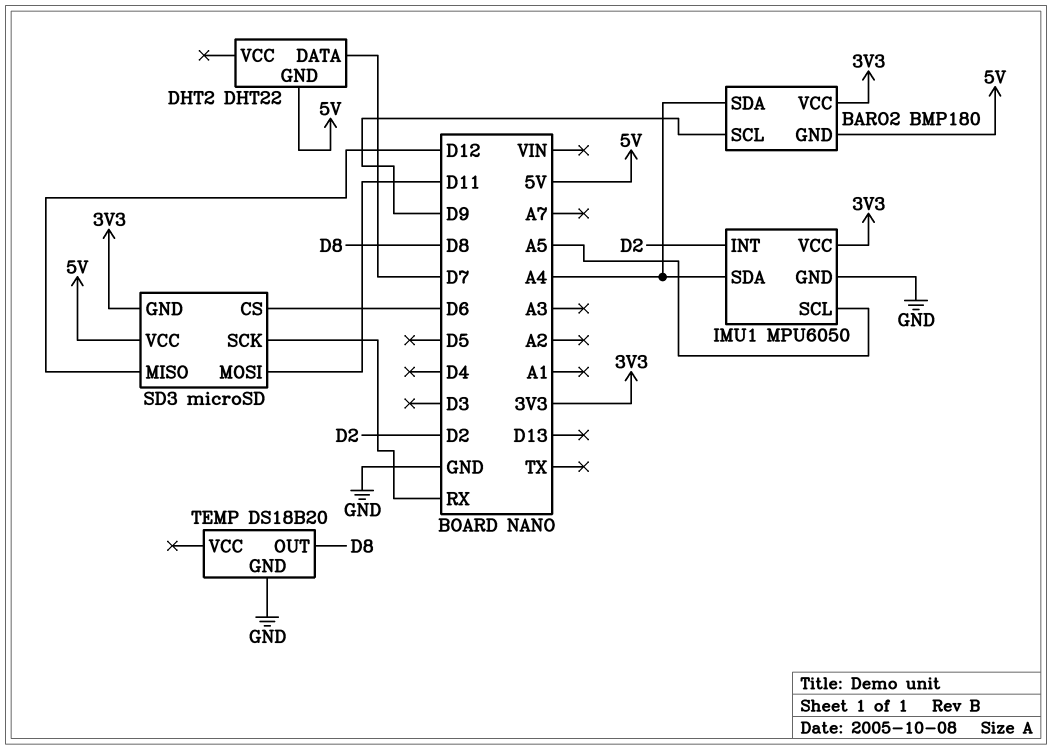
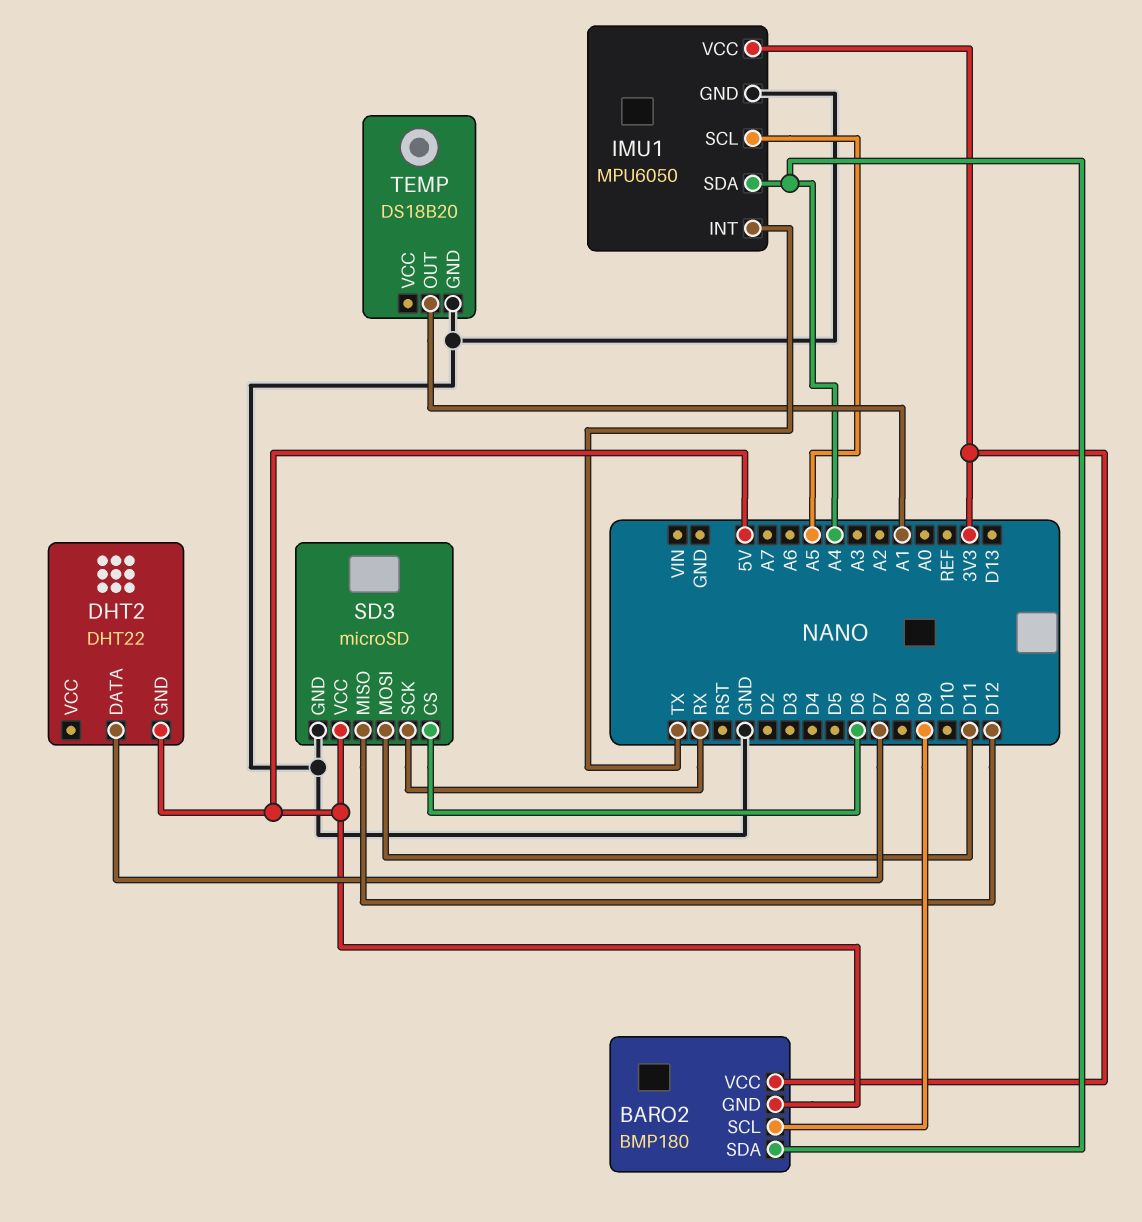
IMU1 pin INT: D2 -> TX
SD3 pin GND: 3V3 -> GND
TEMP pin OUT: D8 -> A1

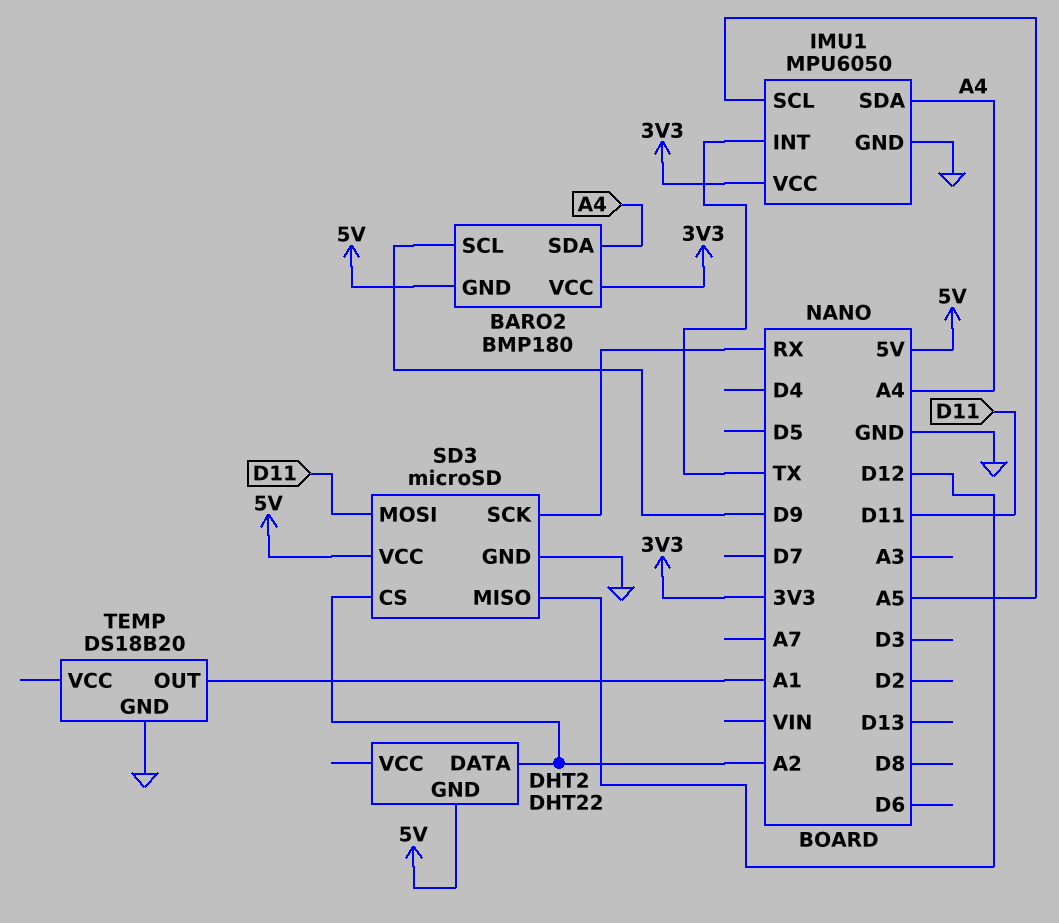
DHT2 pin DATA: D7 -> A2
SD3 pin CS: D6 -> A2

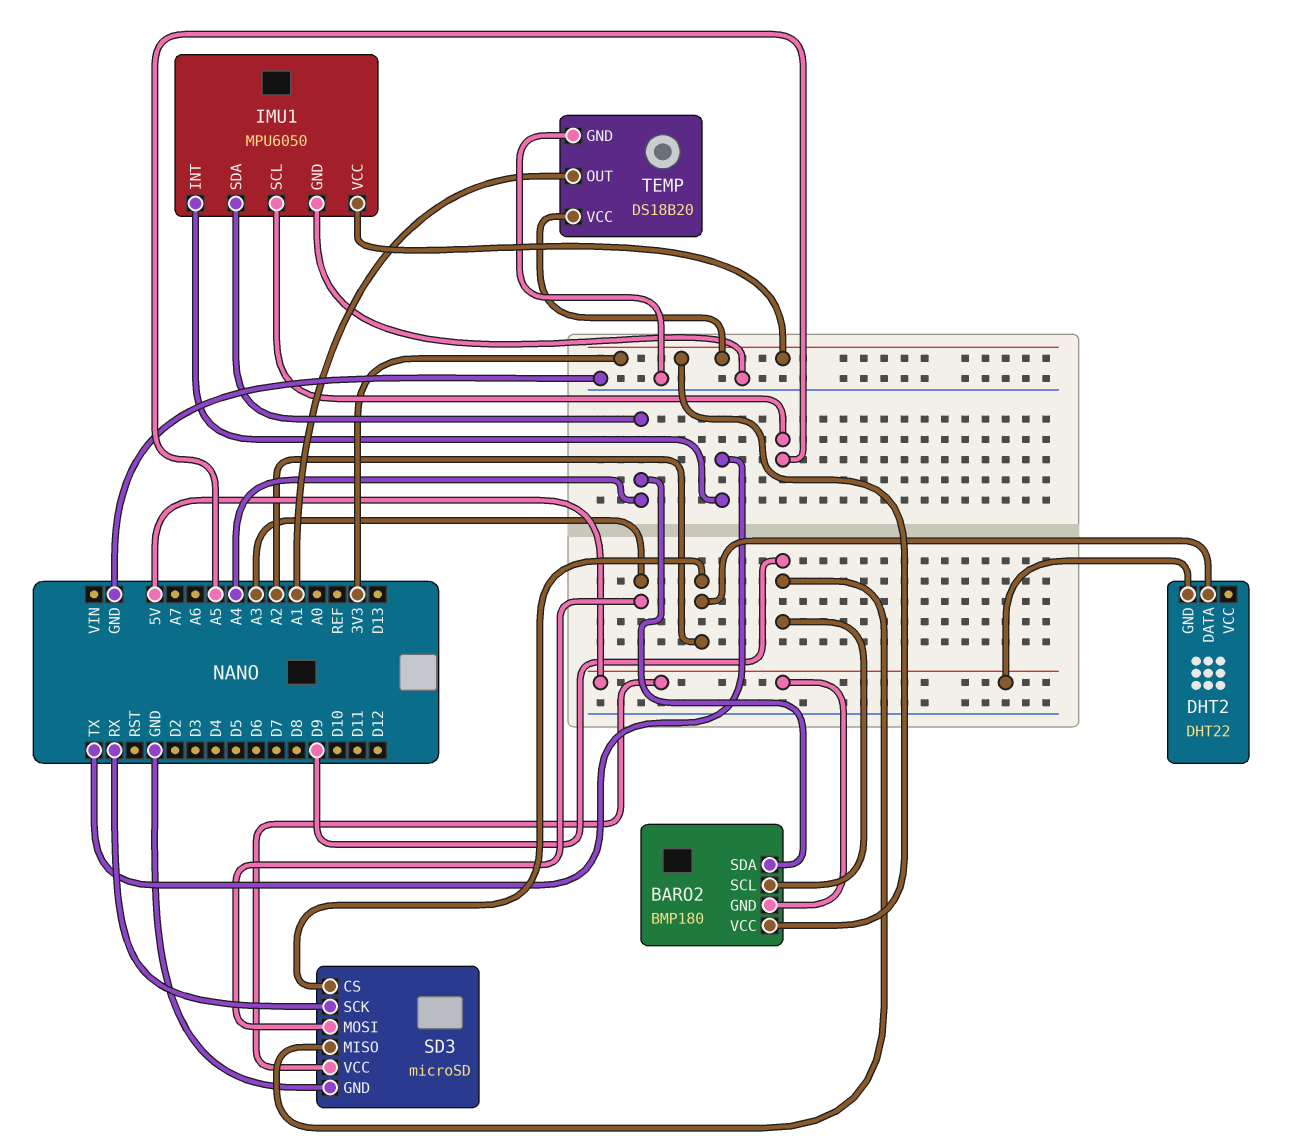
SD3 pin MISO: D12 -> D9
SD3 pin MOSI: D11 -> A3
TEMP pin VCC: none -> 3V3

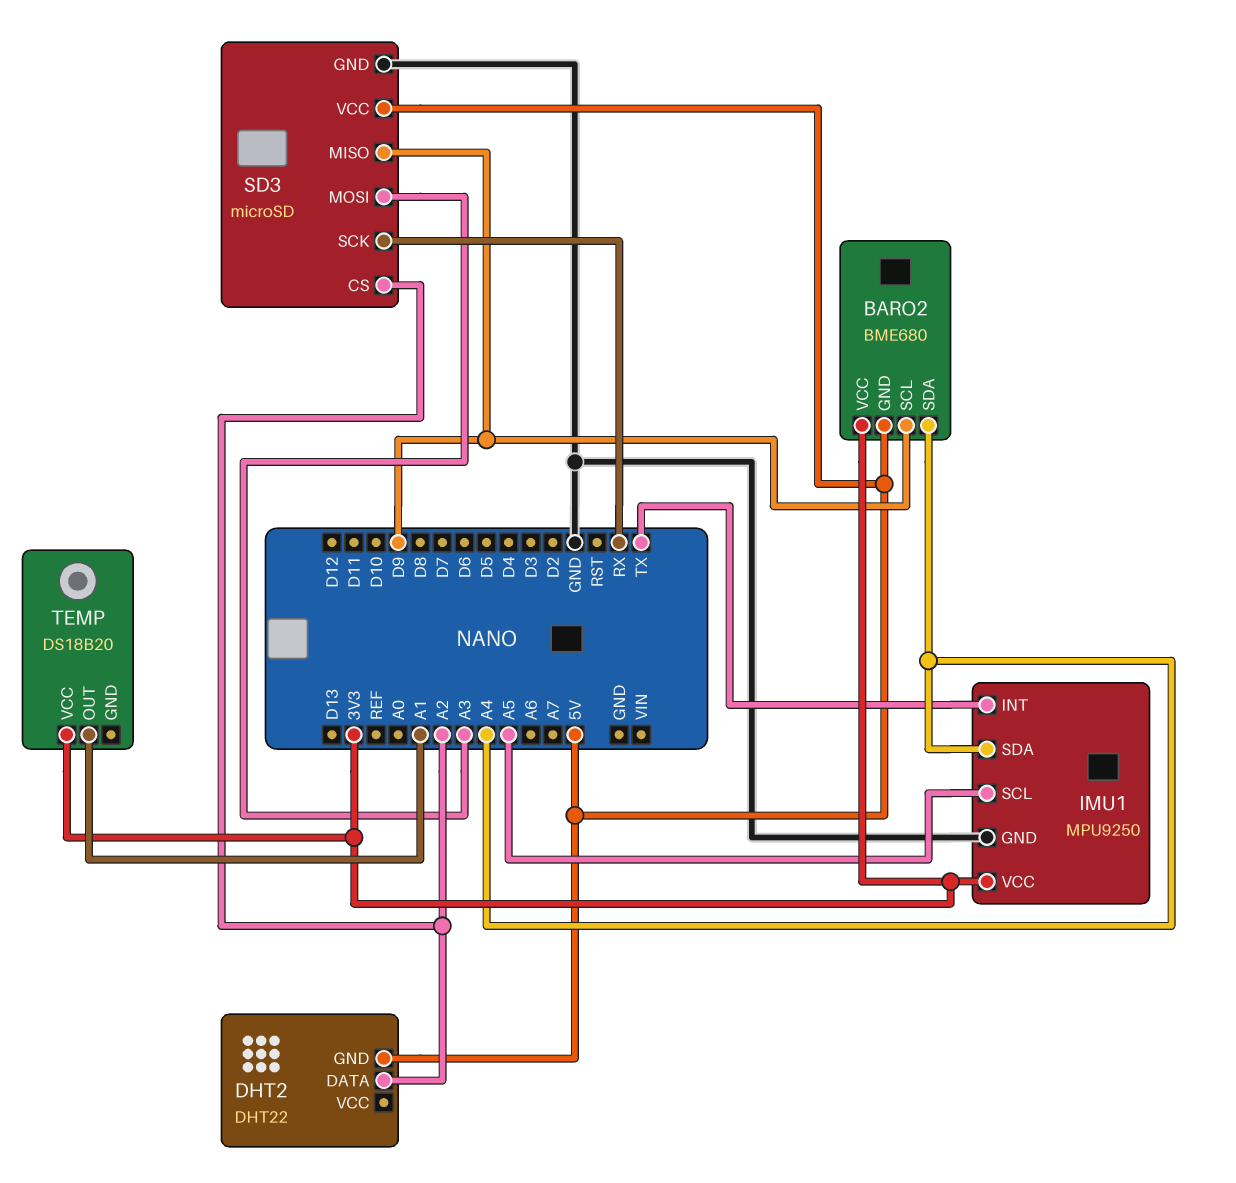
BARO2: BMP180 -> BME680
IMU1: MPU6050 -> MPU9250
TEMP pin GND: GND -> none

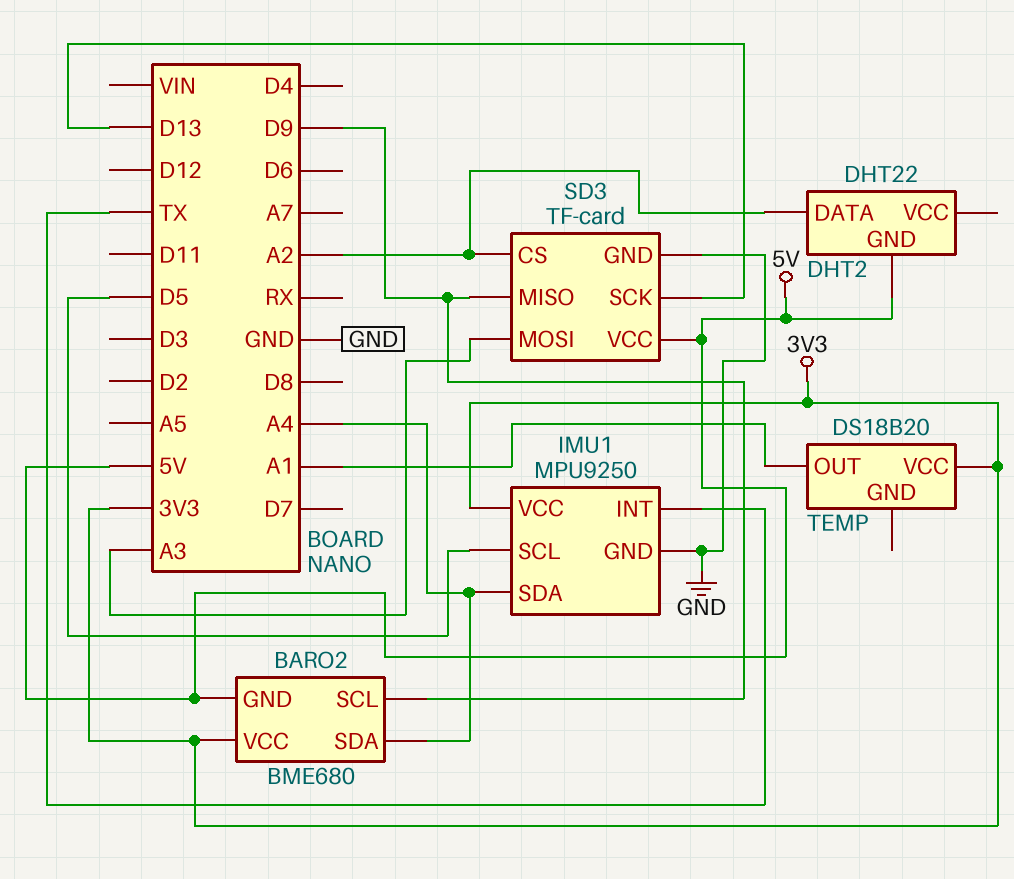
IMU1 pin SCL: A5 -> D5
SD3: microSD -> TF-card
SD3 pin SCK: RX -> D13

